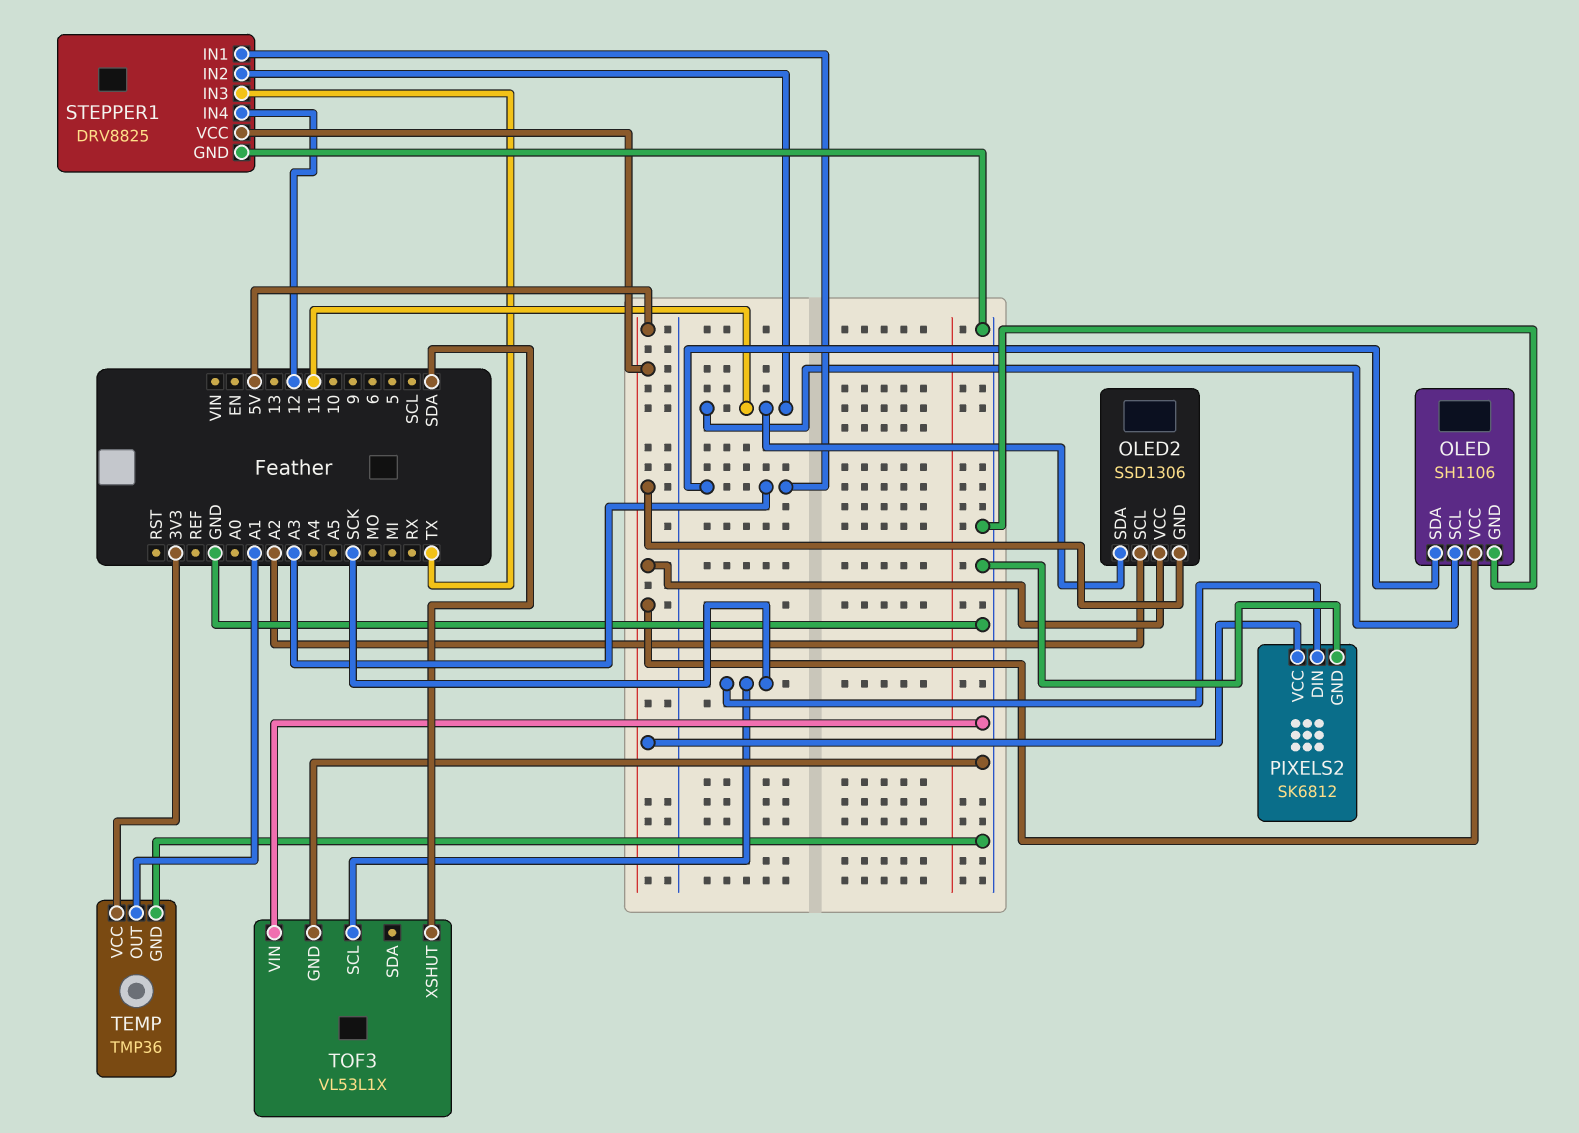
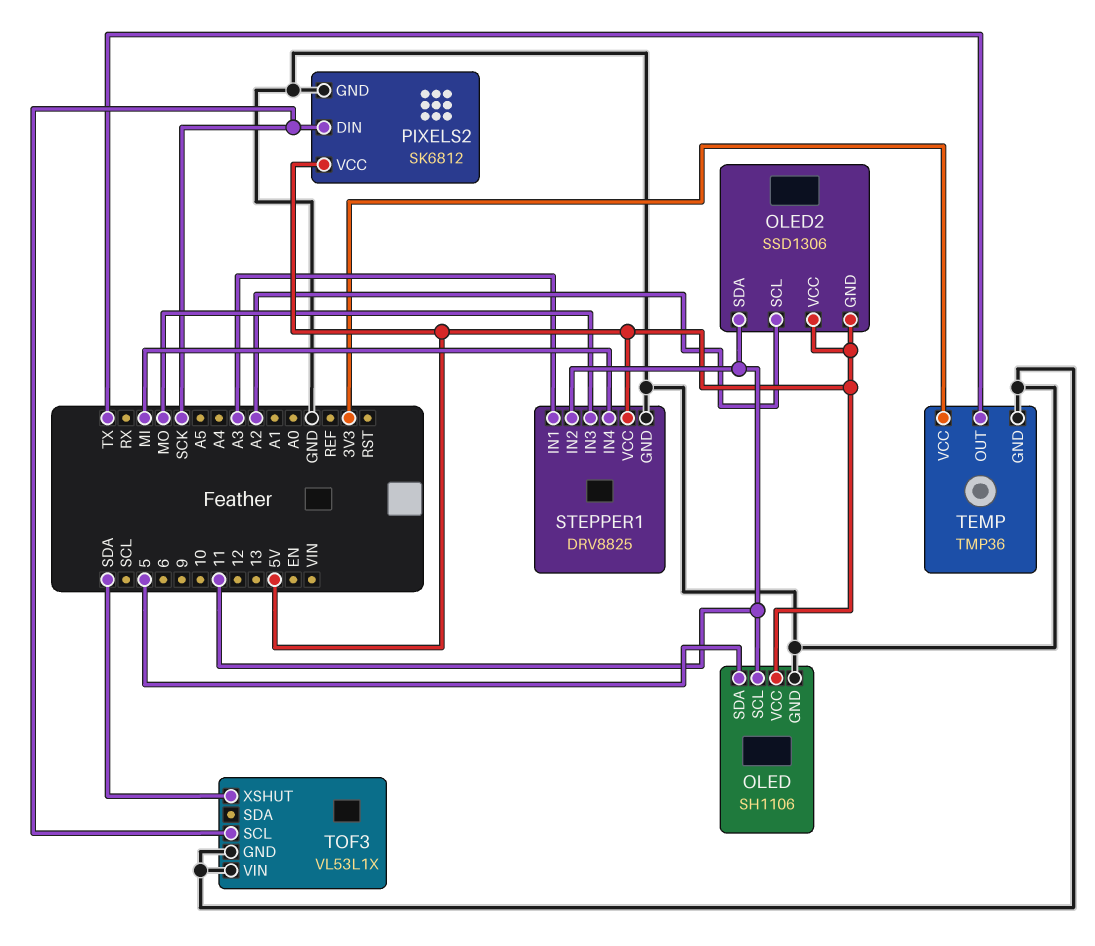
OLED pin SDA: A3 -> 5
STEPPER1 pin IN3: TX -> MO
STEPPER1 pin IN4: 12 -> MI
TEMP pin OUT: A1 -> TX

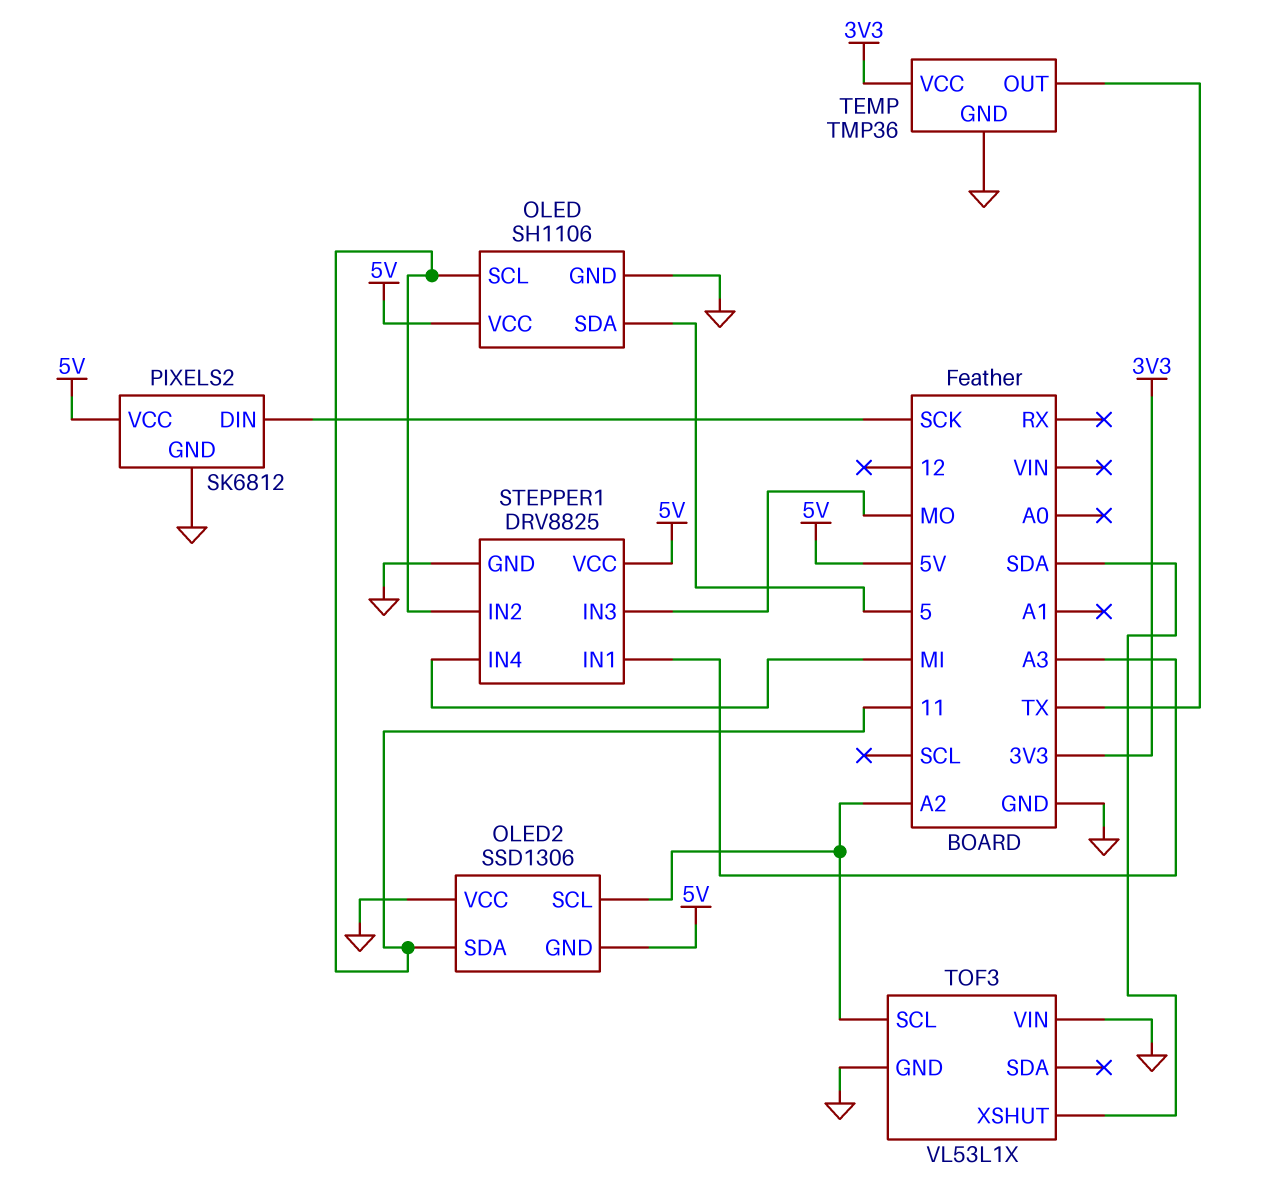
OLED2 pin VCC: 5V -> GND
TOF3 pin SCL: SCK -> A2

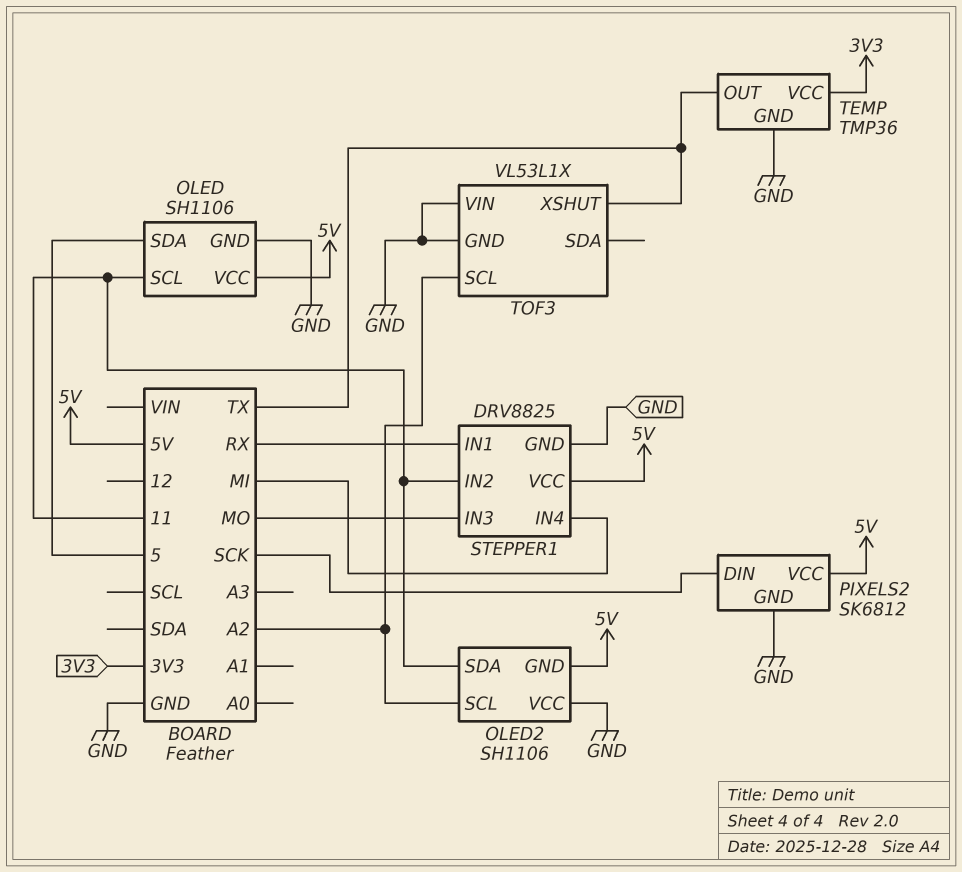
OLED2: SSD1306 -> SH1106
STEPPER1 pin IN1: A3 -> RX
TOF3 pin XSHUT: SDA -> TX

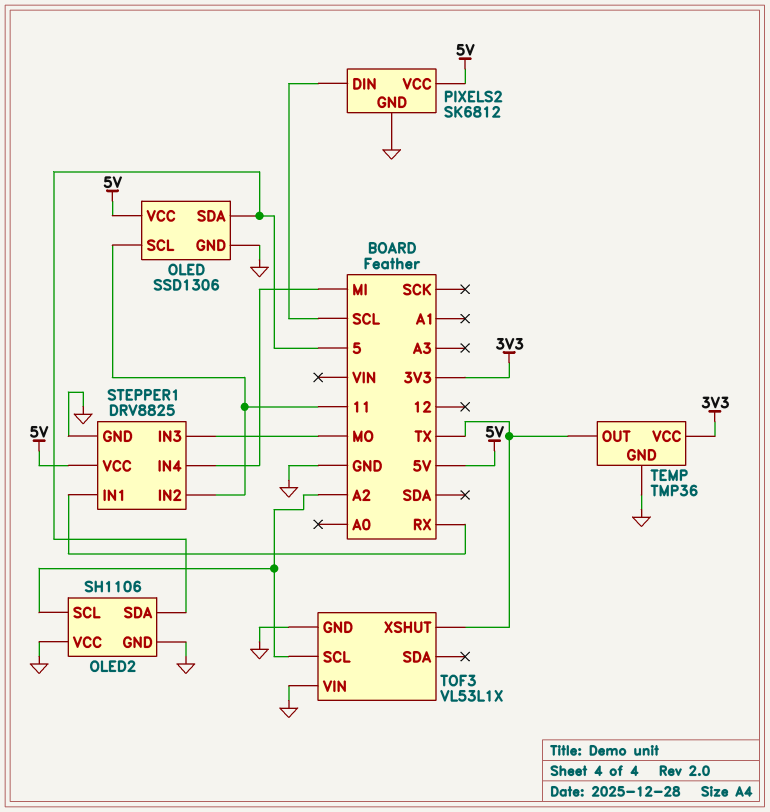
OLED: SH1106 -> SSD1306
OLED2 pin GND: 5V -> GND
OLED2 pin SDA: 11 -> 5
PIXELS2 pin DIN: SCK -> SCL

